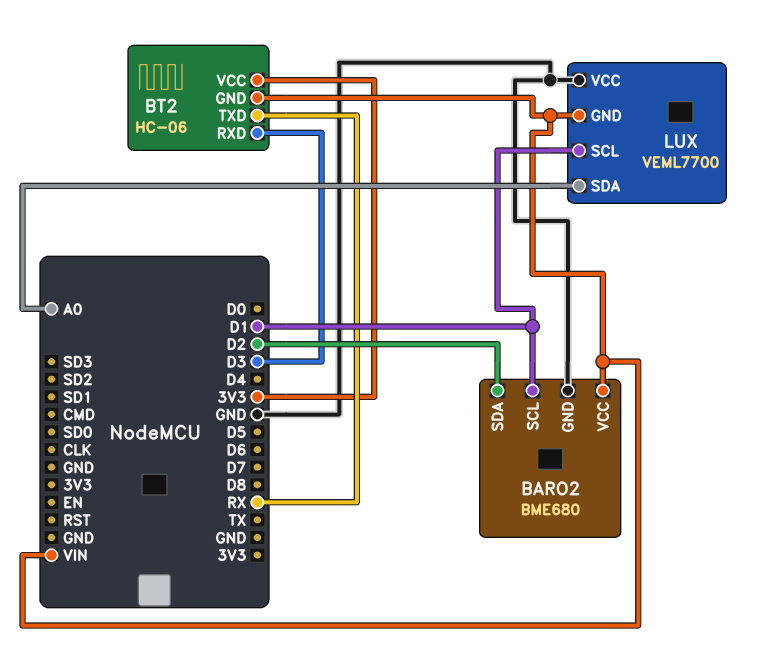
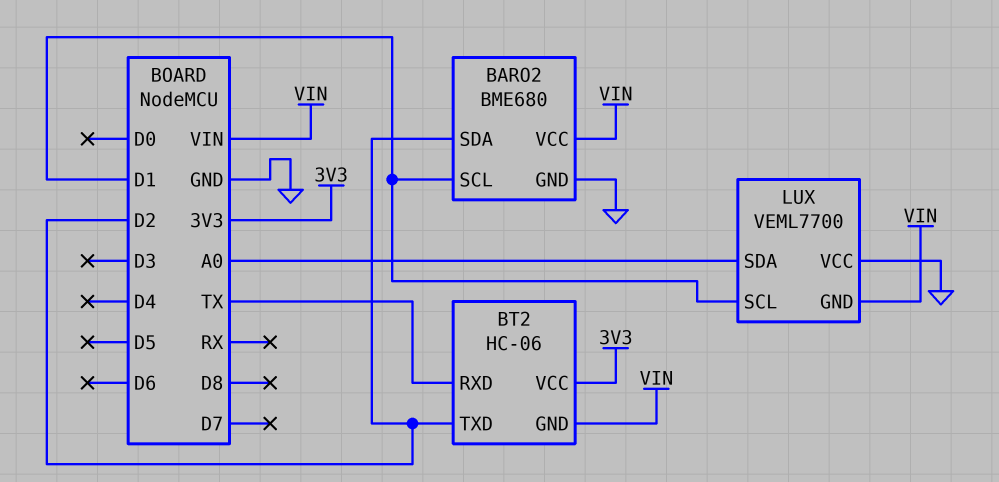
BT2 pin RXD: D3 -> TX
BT2 pin TXD: RX -> D2

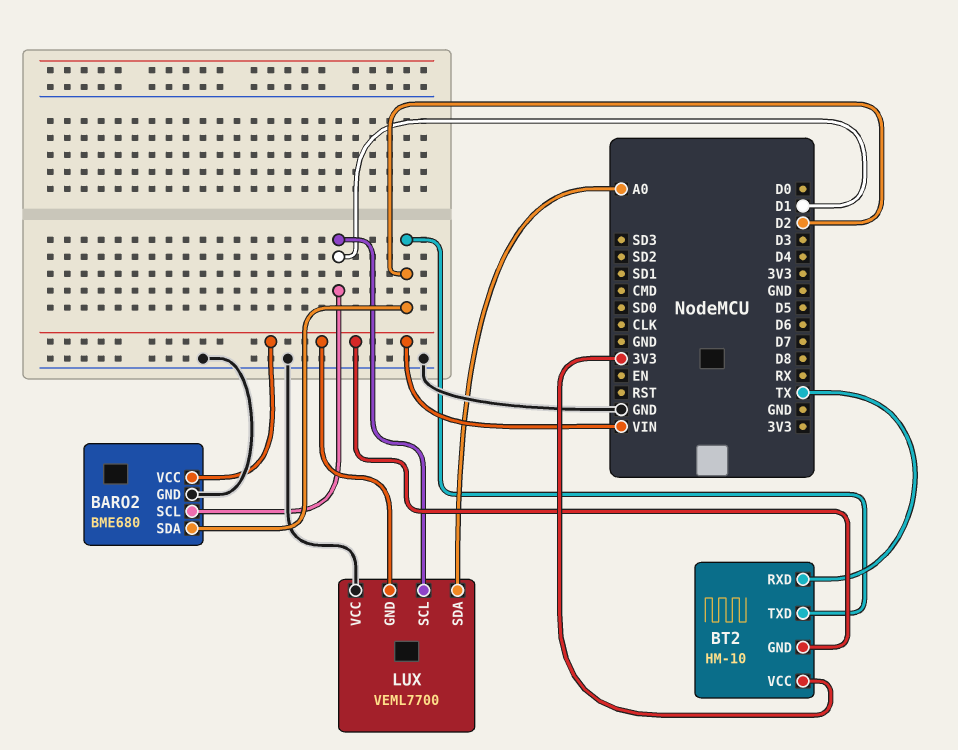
BT2: HC-06 -> HM-10

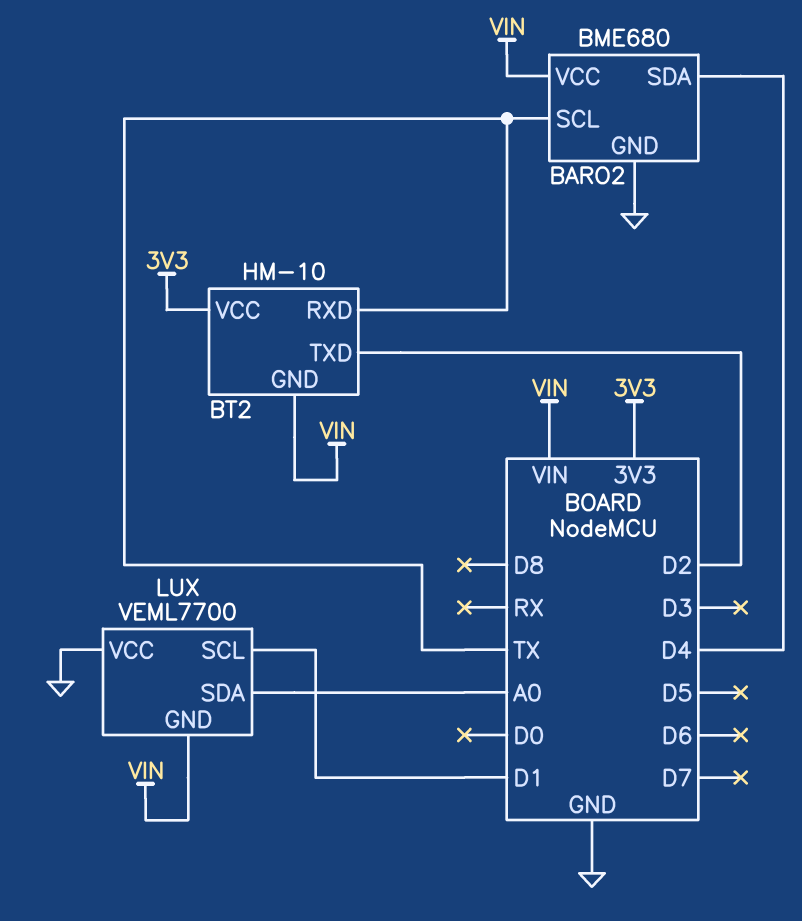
BARO2 pin SCL: D1 -> TX
BARO2 pin SDA: D2 -> D4

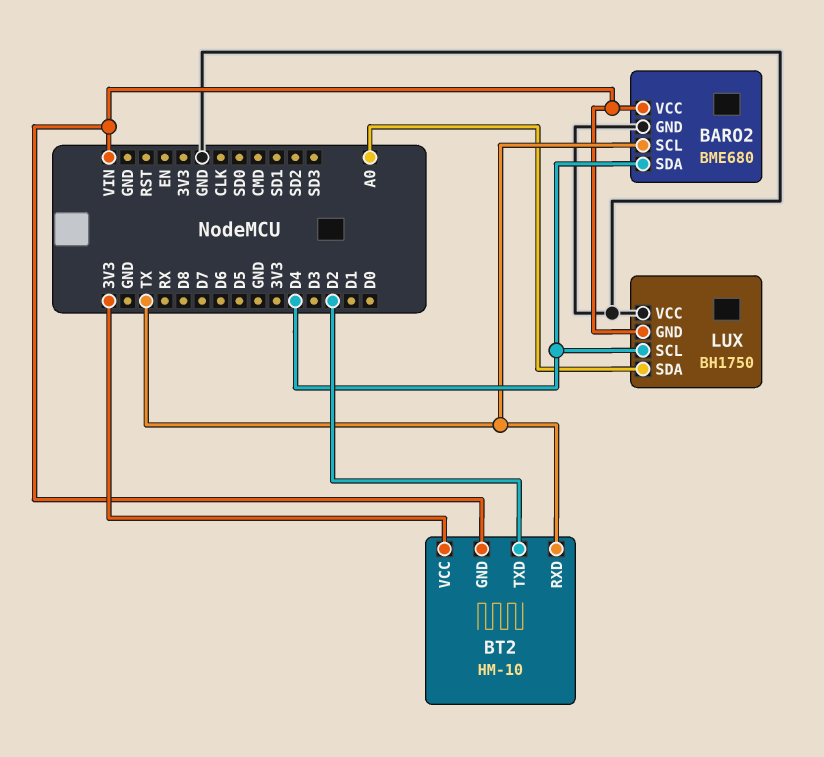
LUX: VEML7700 -> BH1750
LUX pin SCL: D1 -> D4

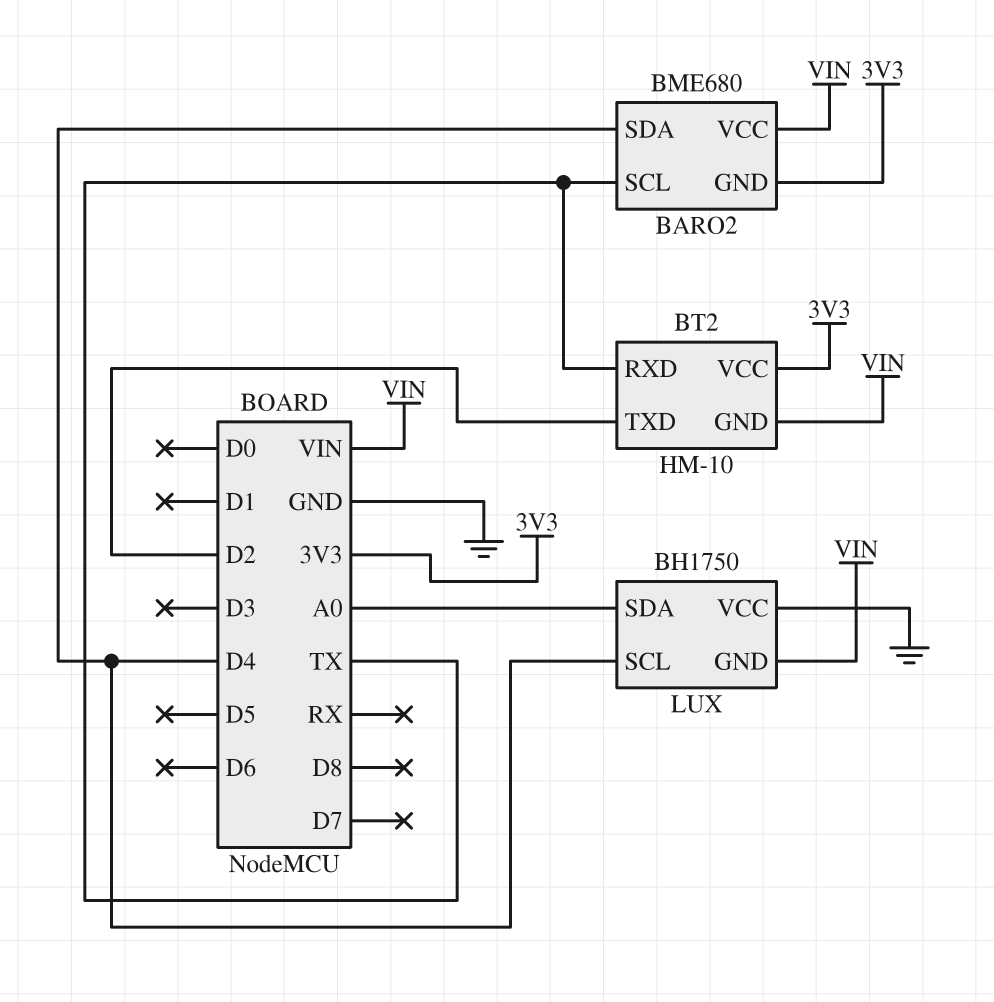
BARO2 pin GND: GND -> 3V3

